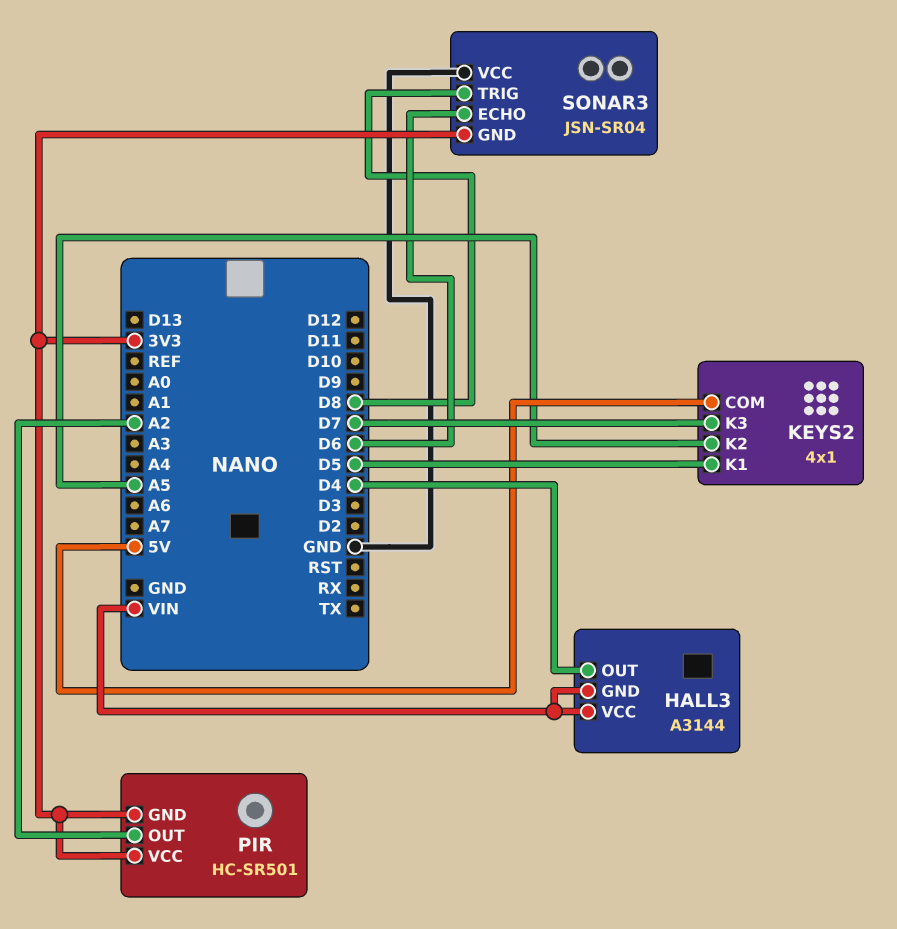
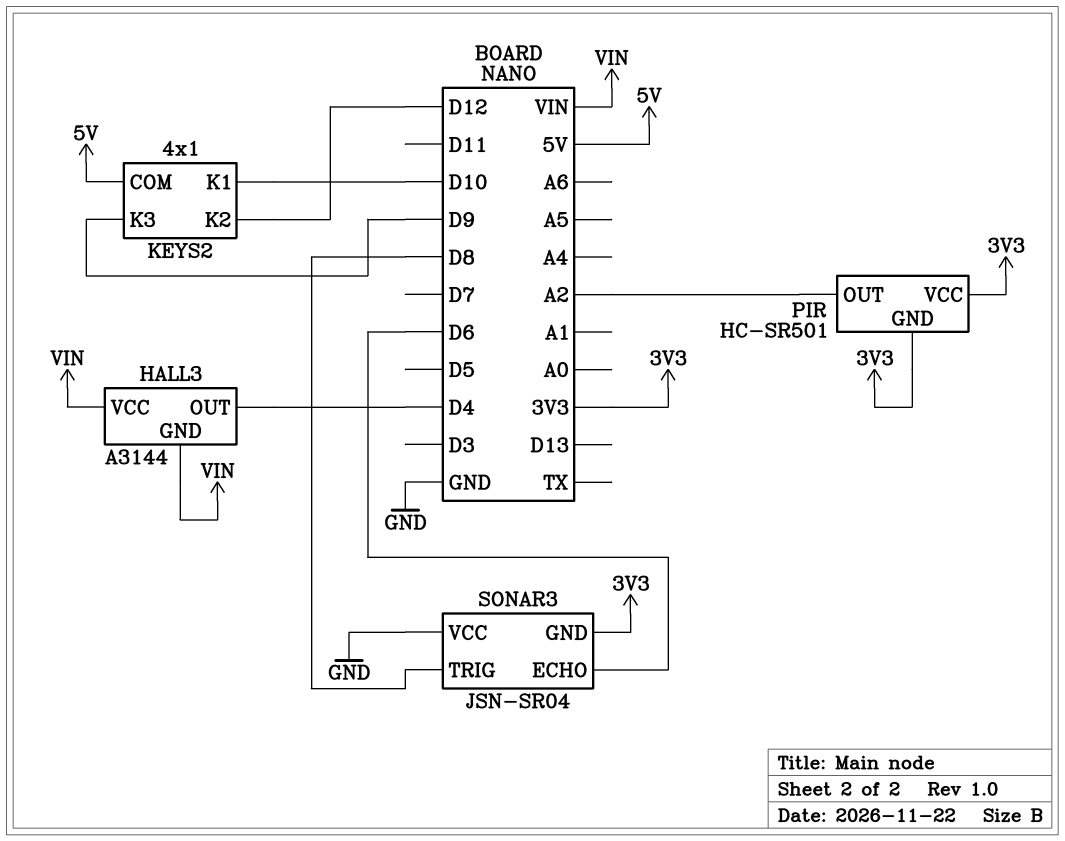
KEYS2 pin K1: D5 -> D10
KEYS2 pin K2: A5 -> D12
KEYS2 pin K3: D7 -> D9

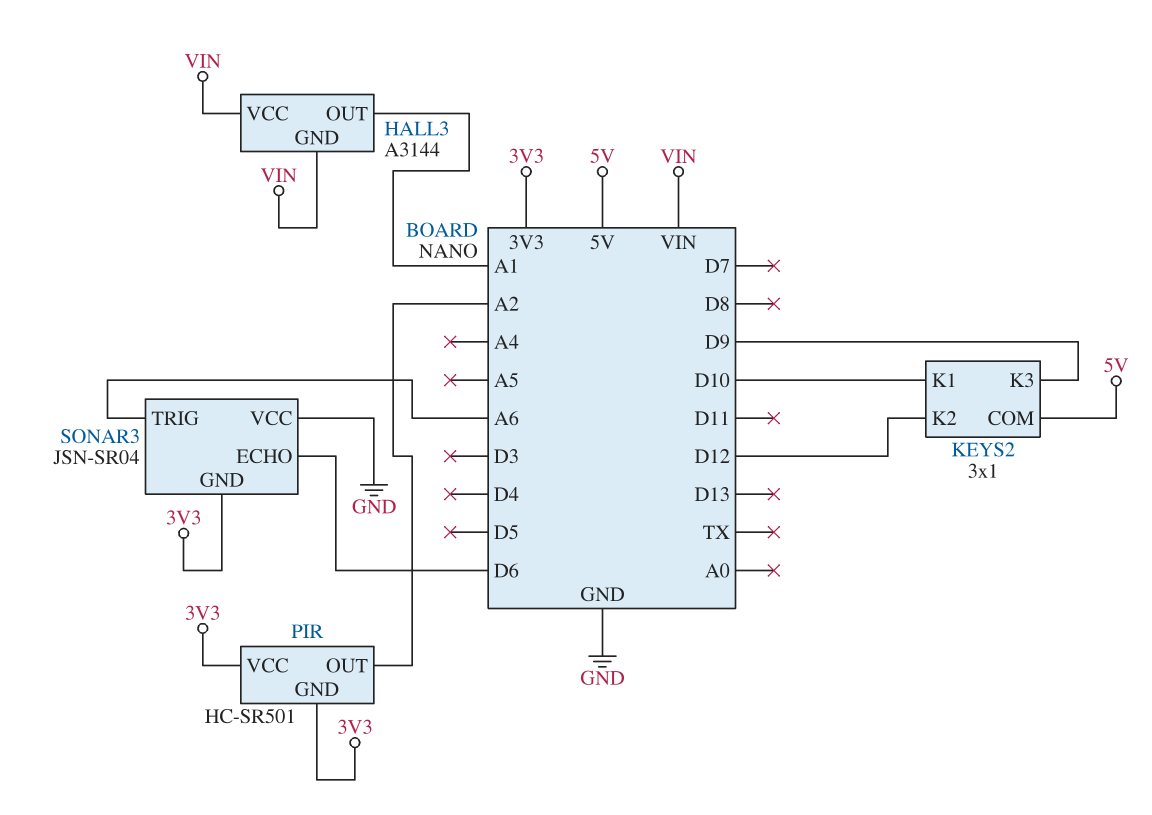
HALL3 pin OUT: D4 -> A1
KEYS2: 4x1 -> 3x1
SONAR3 pin TRIG: D8 -> A6

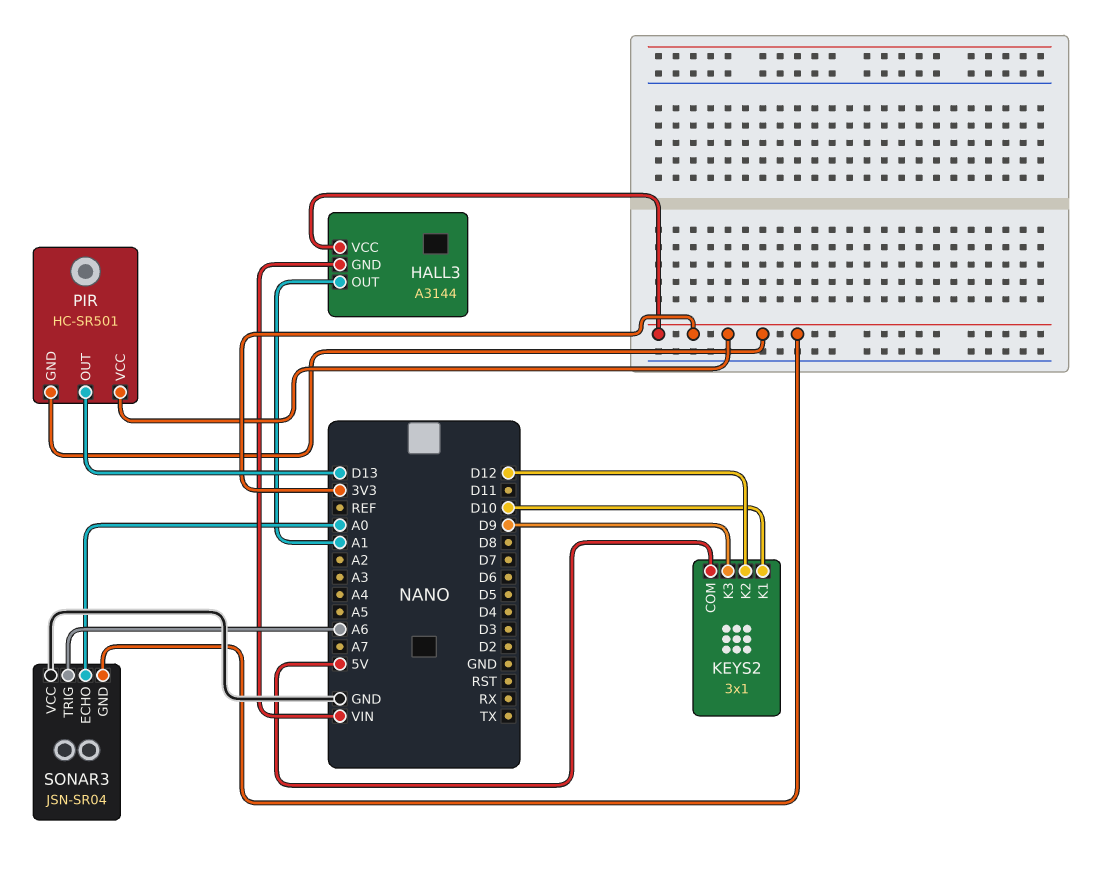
HALL3 pin VCC: VIN -> 3V3
PIR pin OUT: A2 -> D13
SONAR3 pin ECHO: D6 -> A0

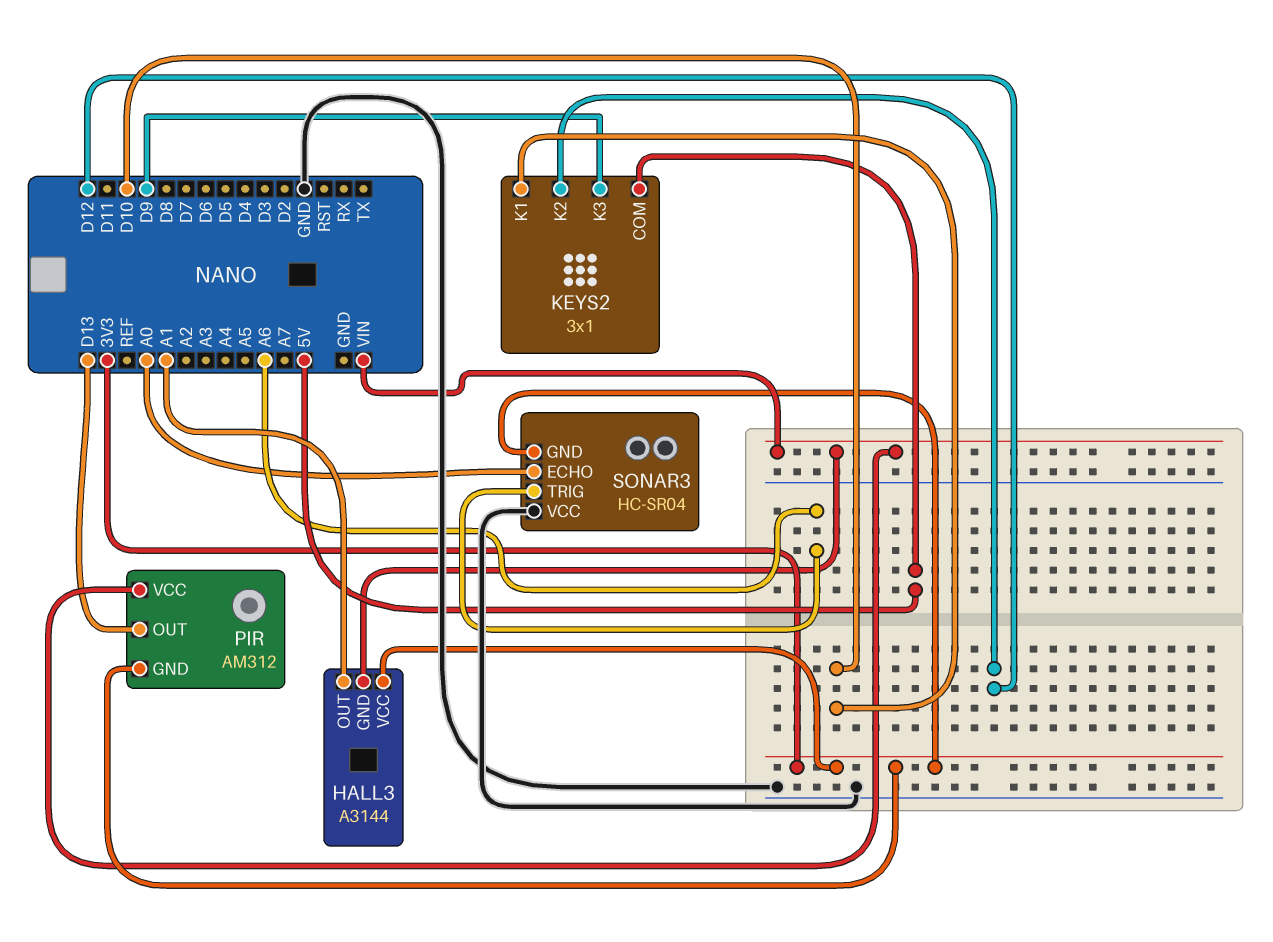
PIR: HC-SR501 -> AM312
PIR pin VCC: 3V3 -> VIN
SONAR3: JSN-SR04 -> HC-SR04

